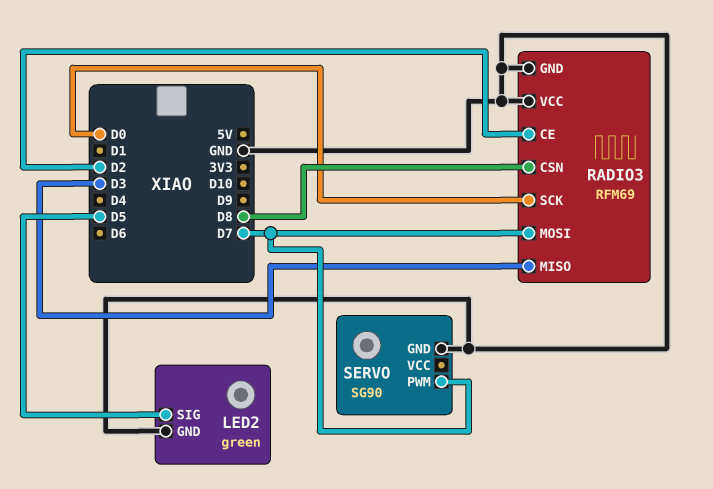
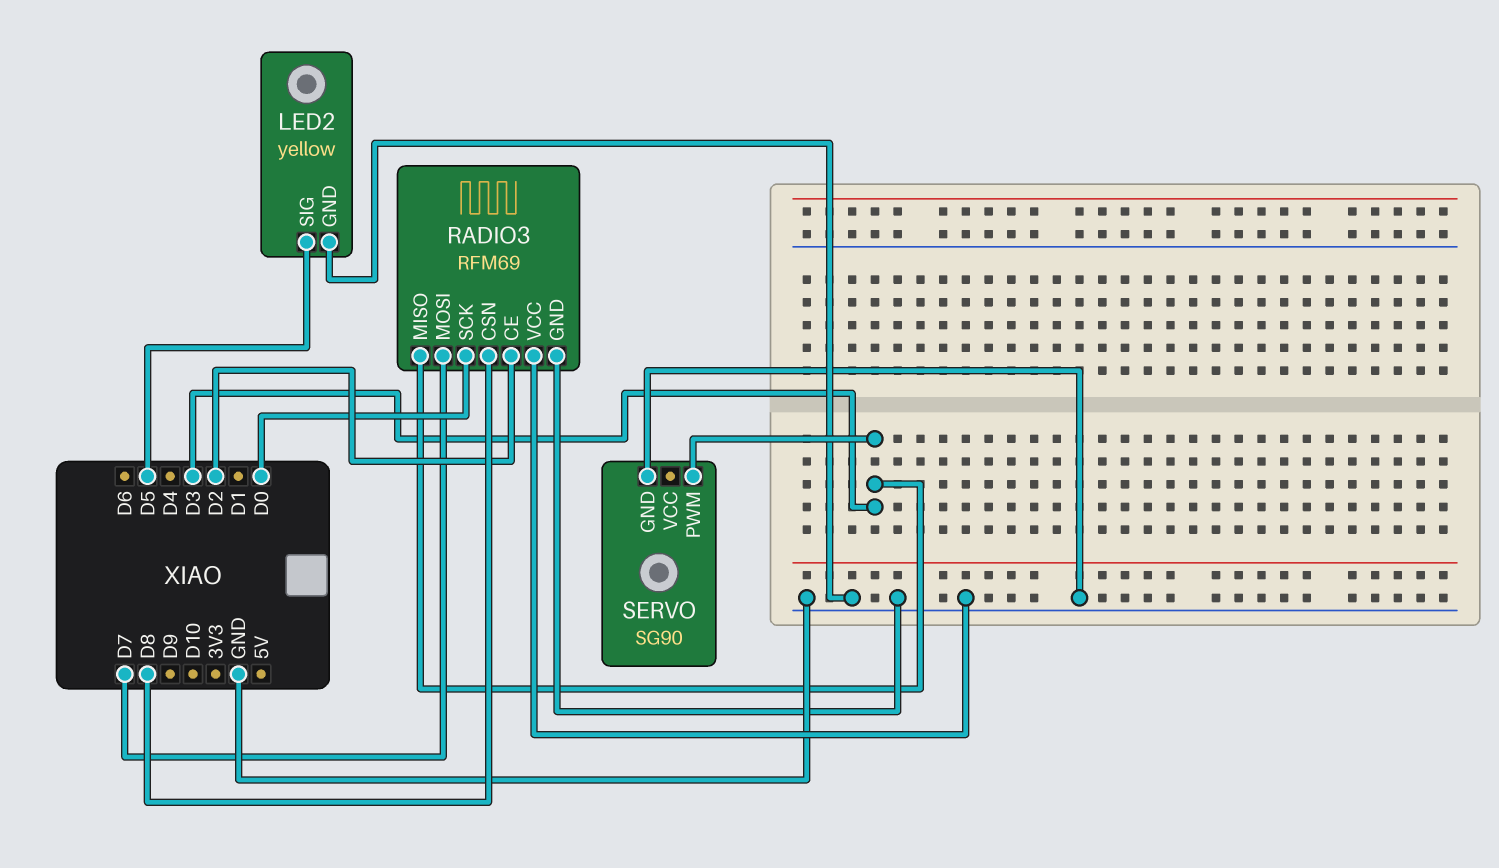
LED2: green -> yellow
SERVO pin PWM: D7 -> D3

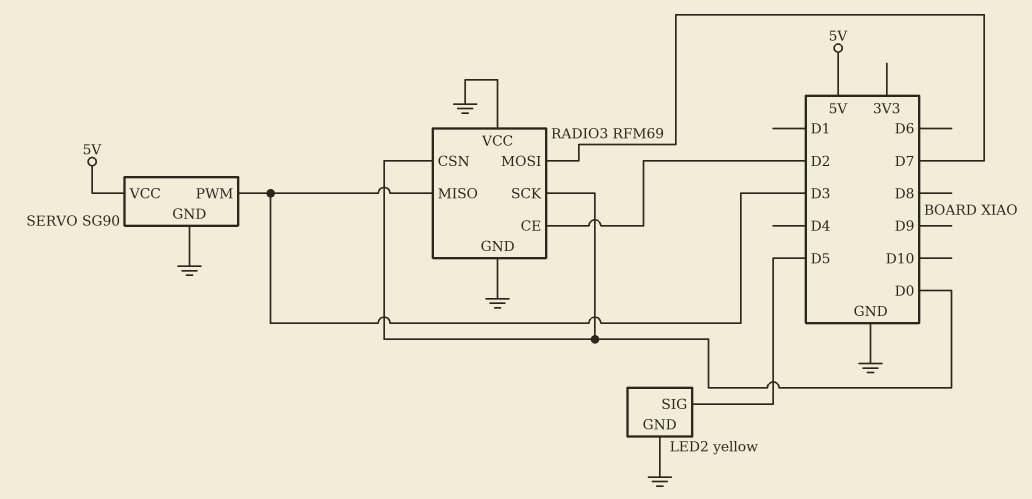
RADIO3 pin CSN: D8 -> D0
SERVO pin VCC: none -> 5V

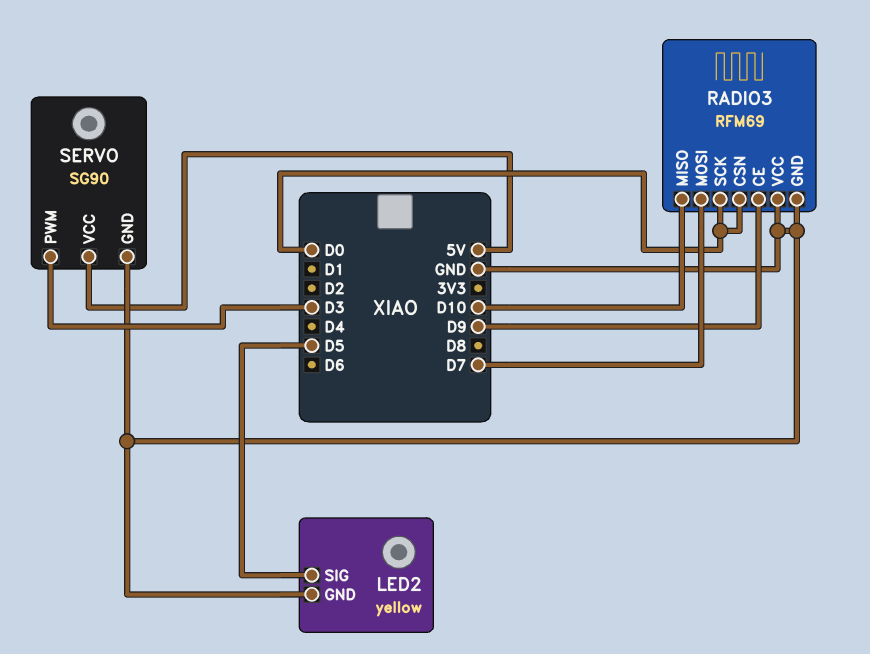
RADIO3 pin CE: D2 -> D9
RADIO3 pin MISO: D3 -> D10

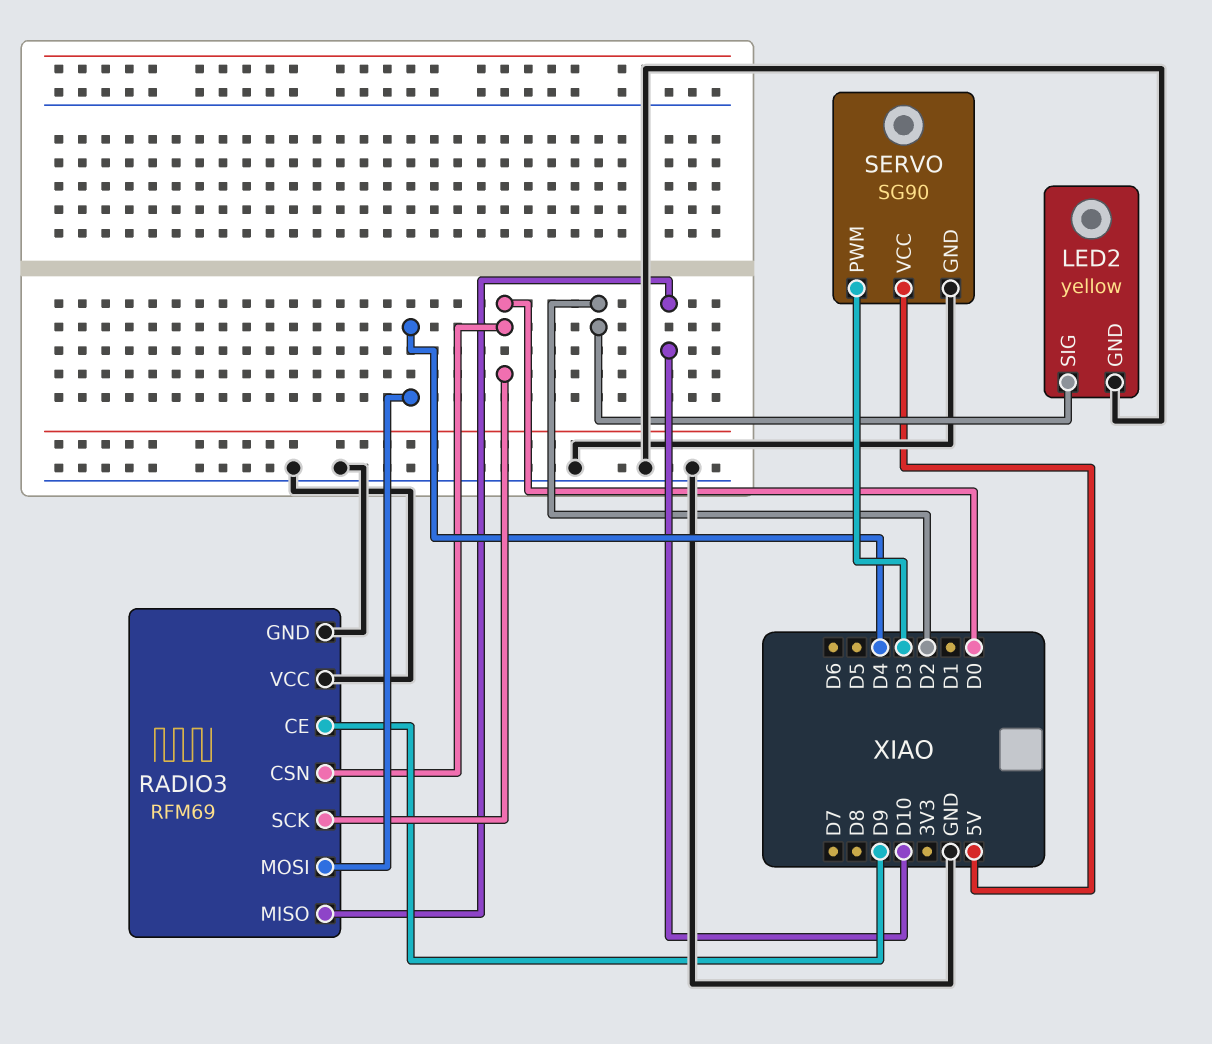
LED2 pin SIG: D5 -> D2
RADIO3 pin MOSI: D7 -> D4

